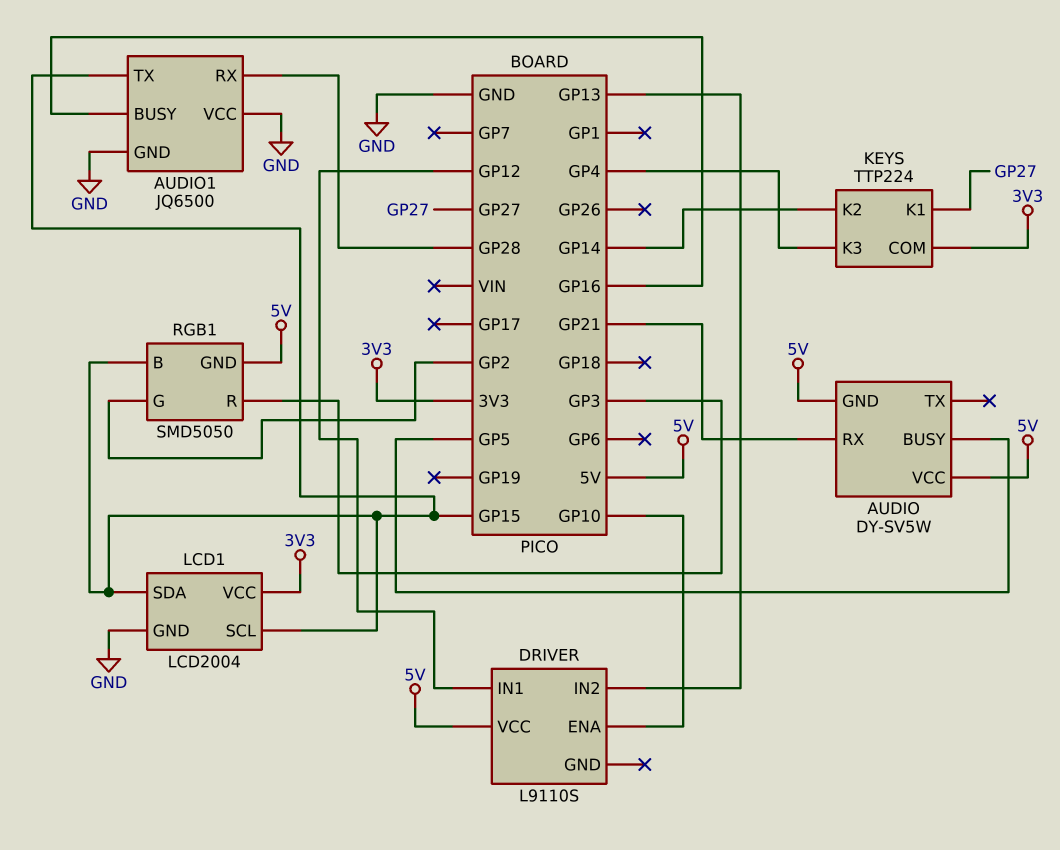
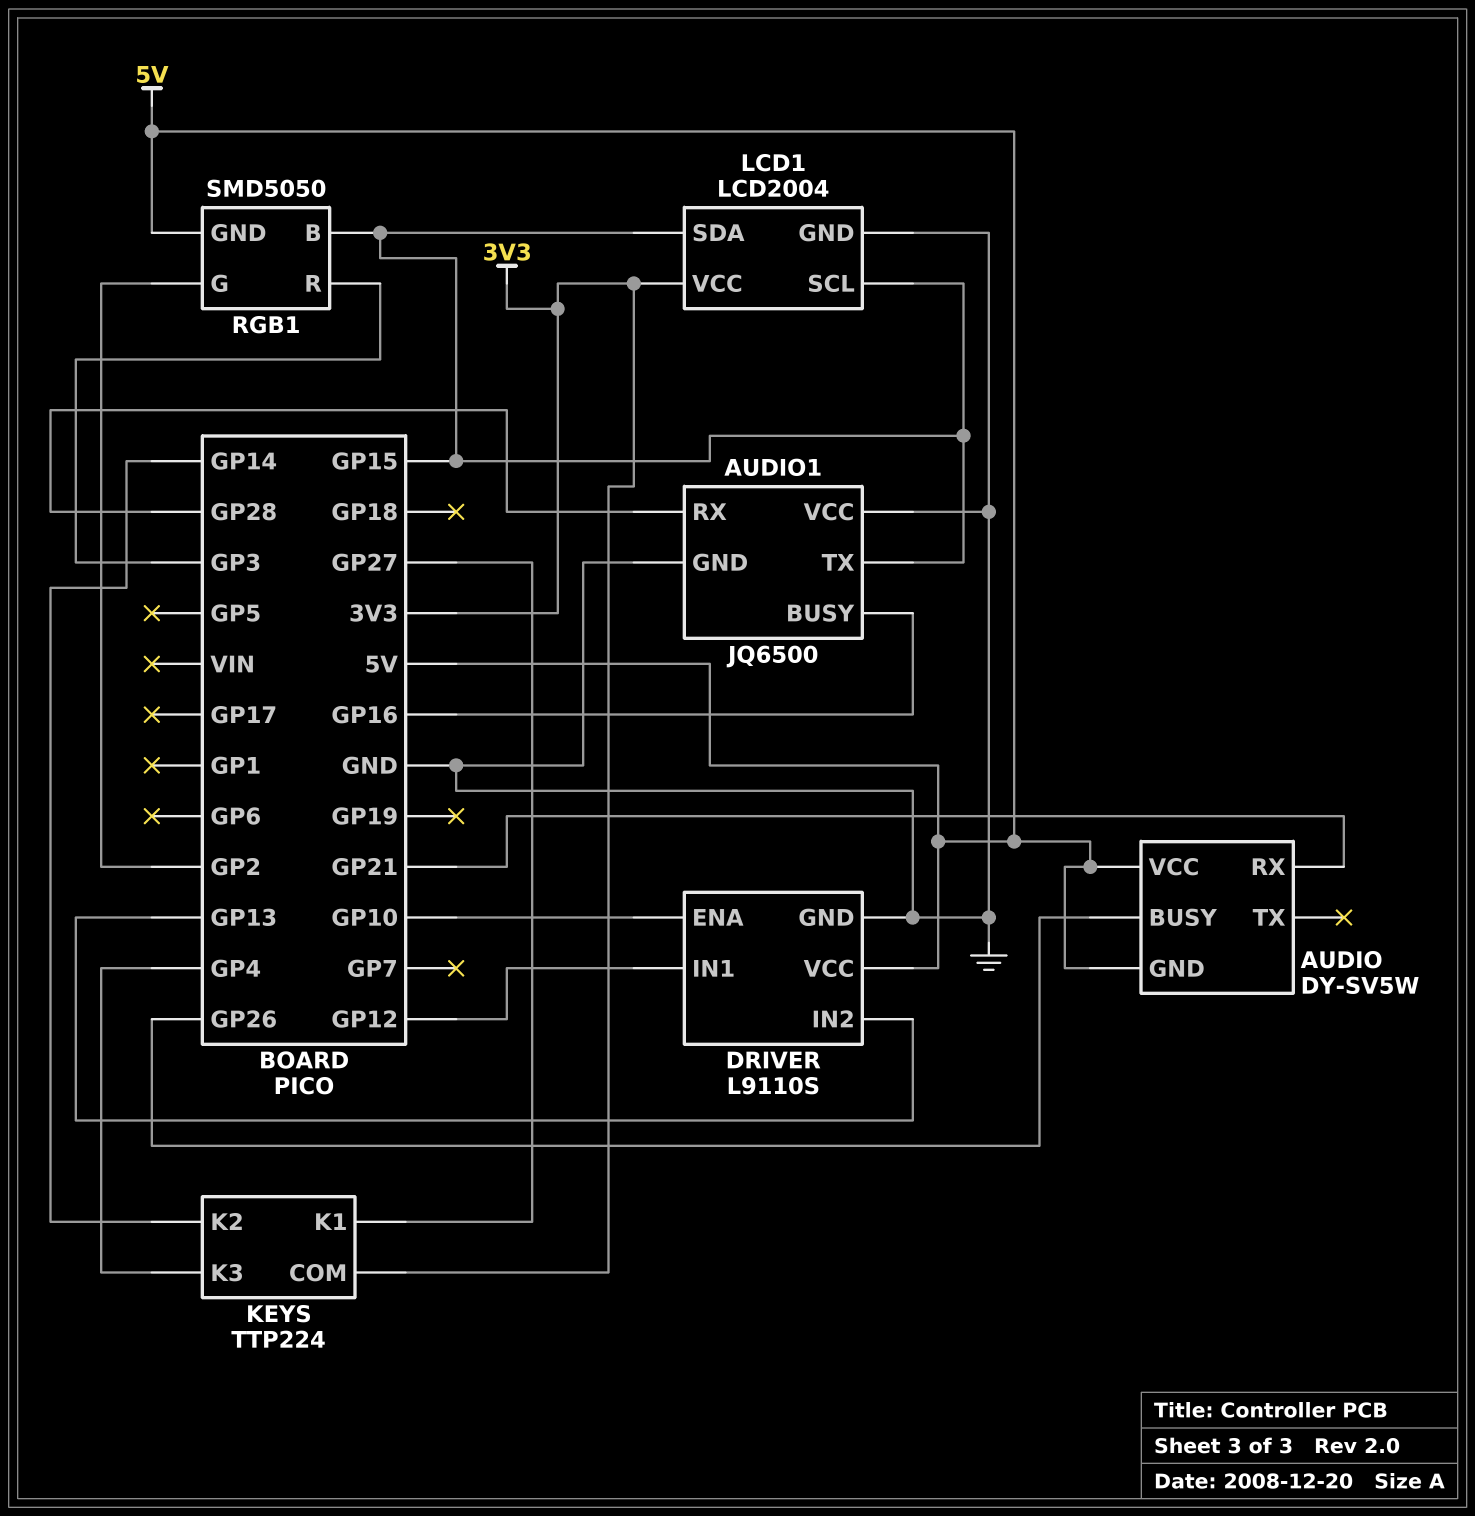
AUDIO pin BUSY: GP5 -> GP26
DRIVER pin GND: none -> GND

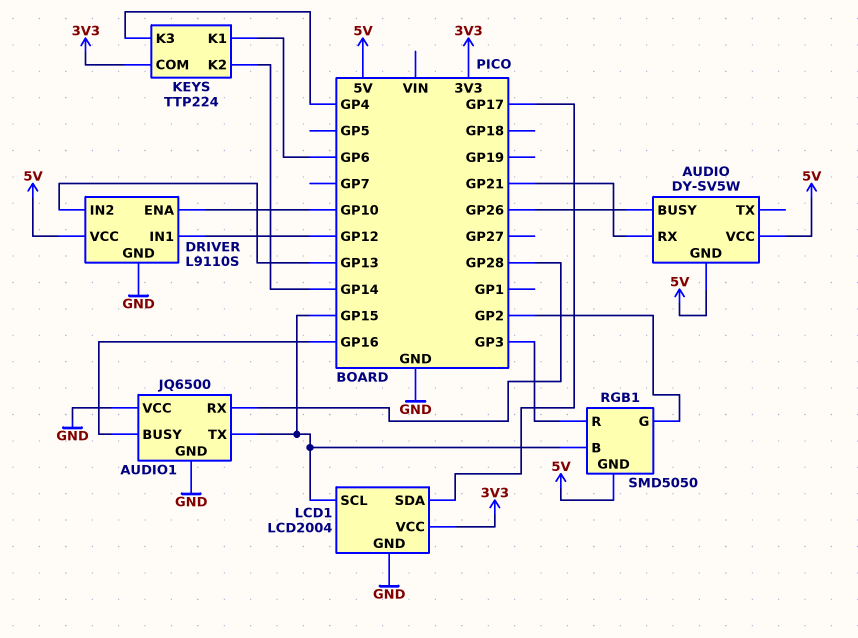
KEYS pin K1: GP27 -> GP6
LCD1 pin SDA: GP15 -> GP17

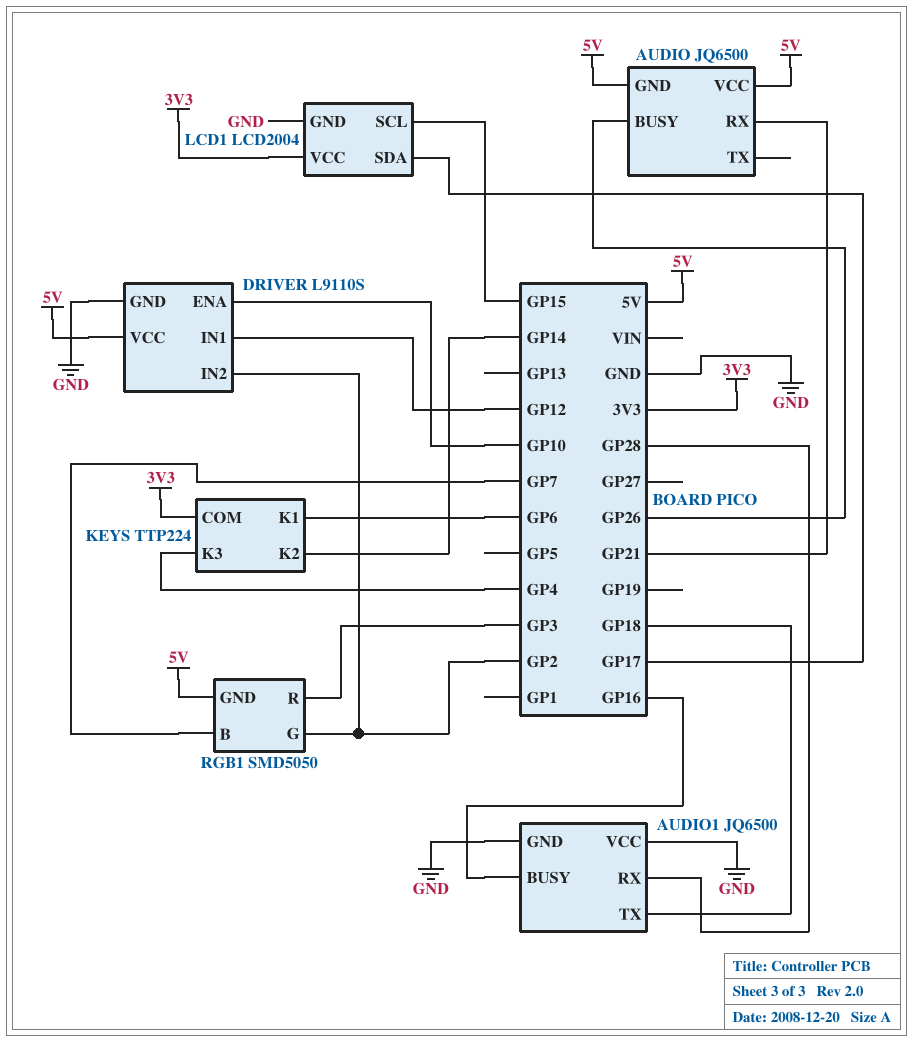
AUDIO: DY-SV5W -> JQ6500
AUDIO1 pin TX: GP15 -> GP18
DRIVER pin IN2: GP13 -> GP2
RGB1 pin B: GP15 -> GP7

